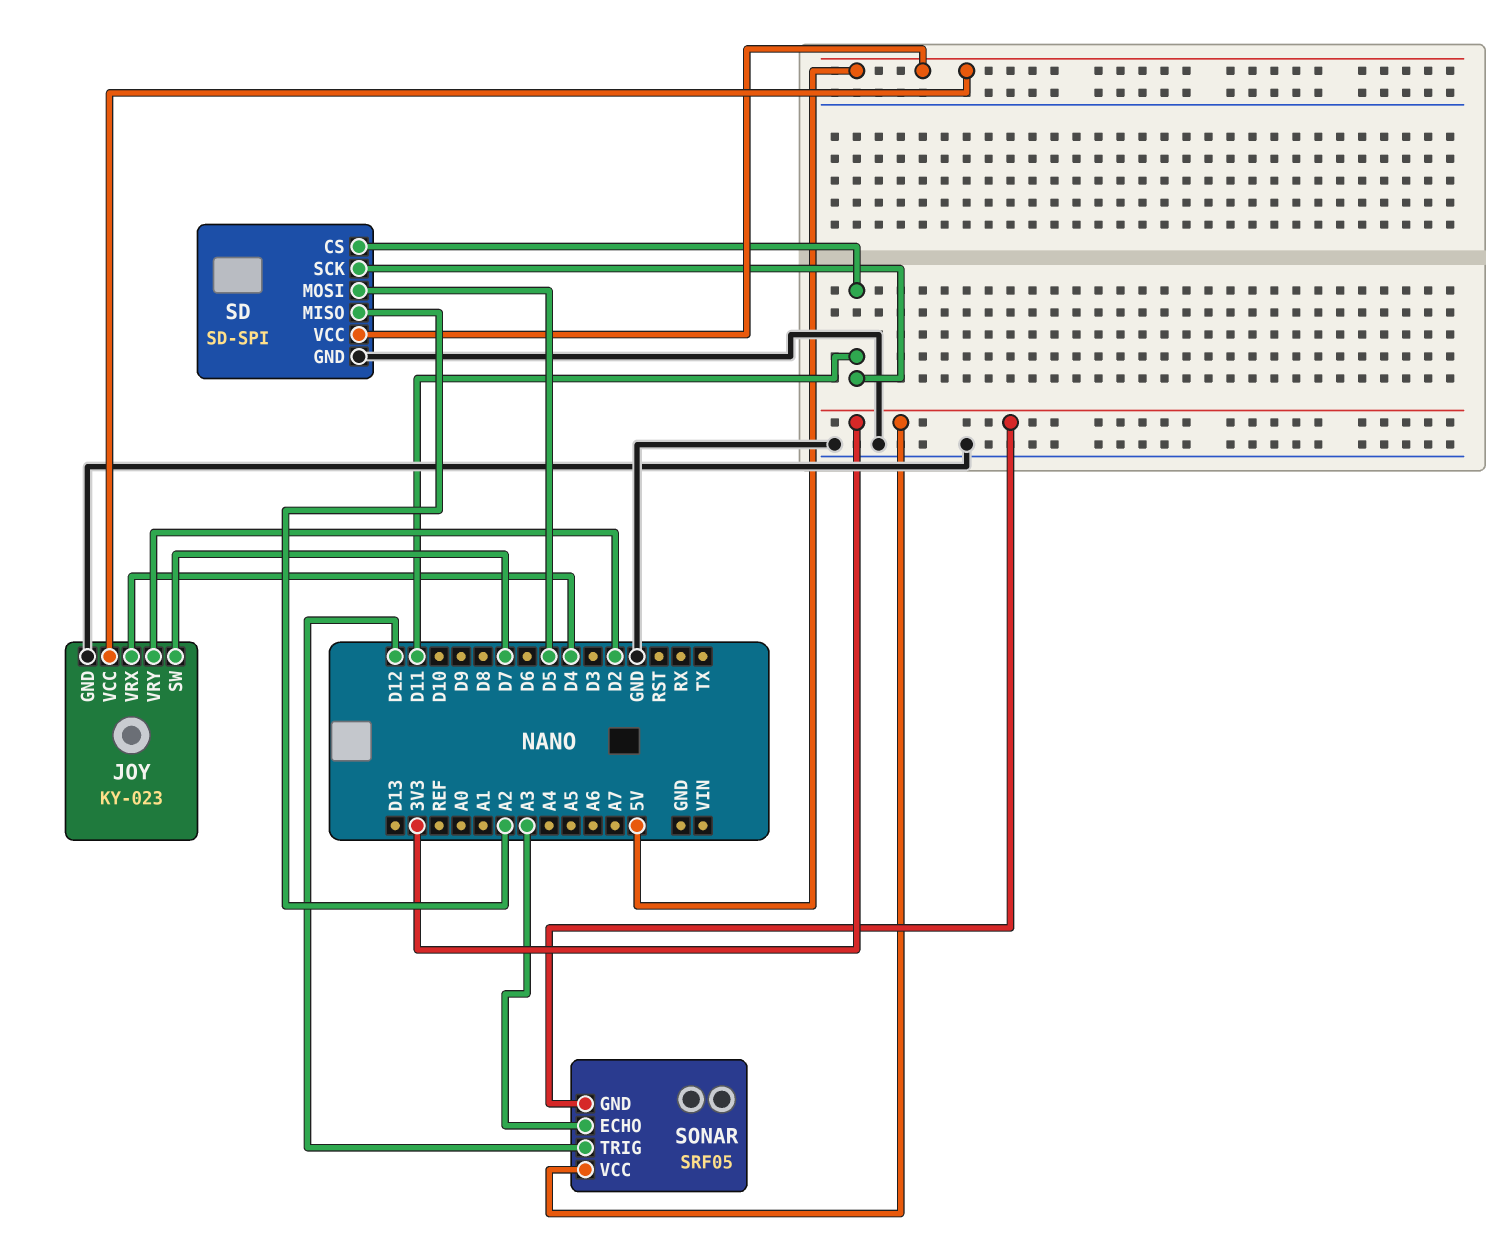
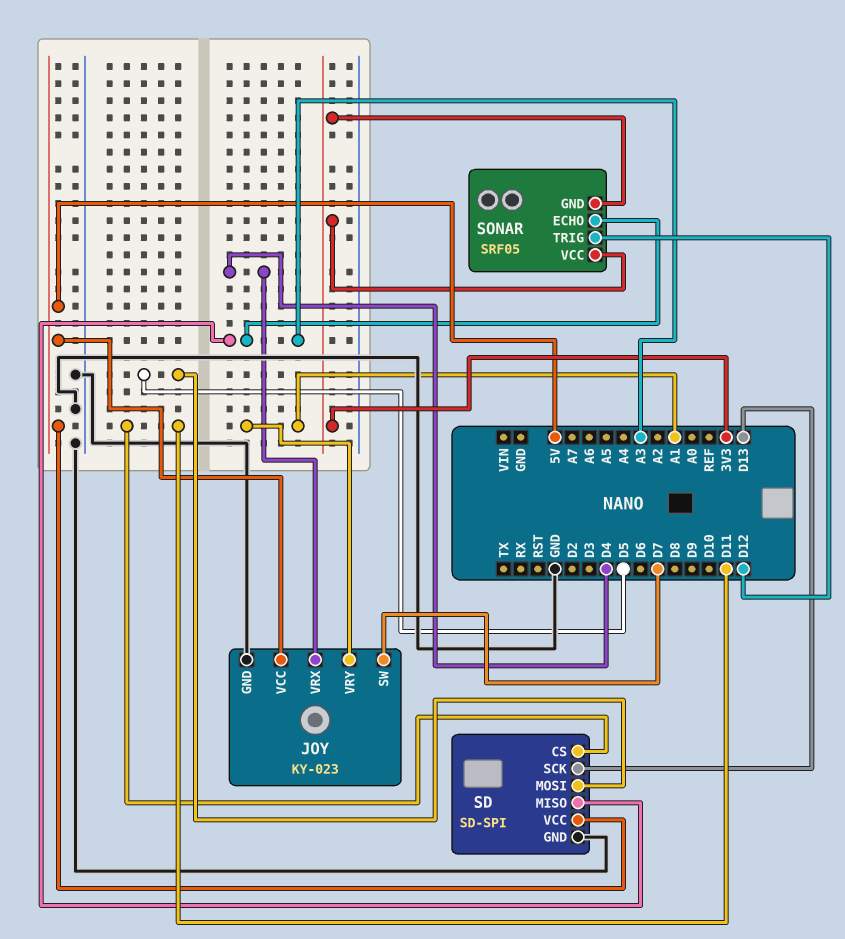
JOY pin VRY: D2 -> A1
SD pin MISO: A2 -> A3
SD pin SCK: D11 -> D13

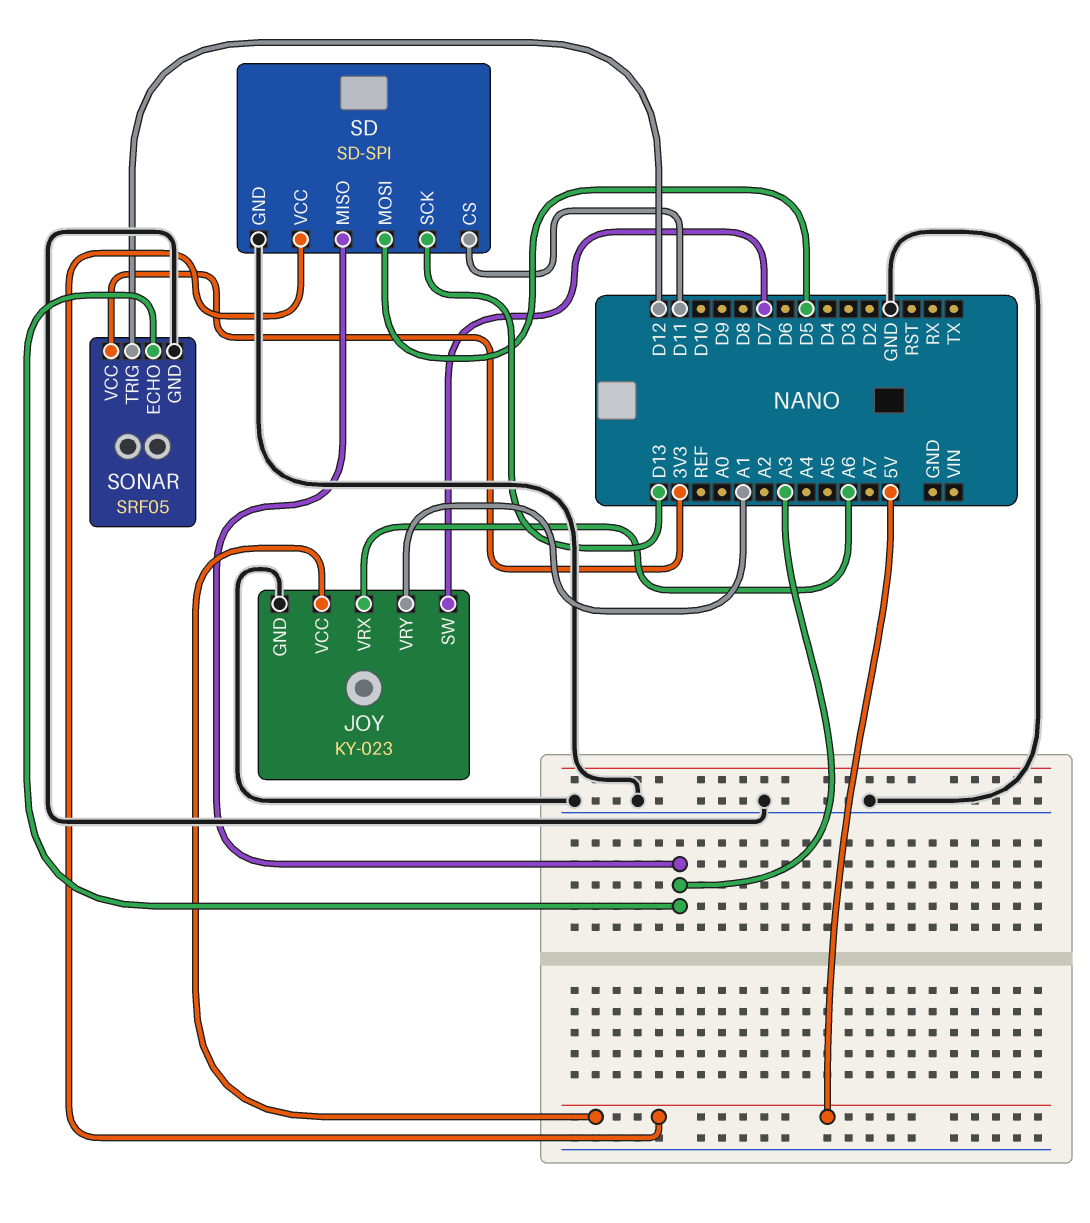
JOY pin VRX: D4 -> A6
SONAR pin GND: 3V3 -> GND

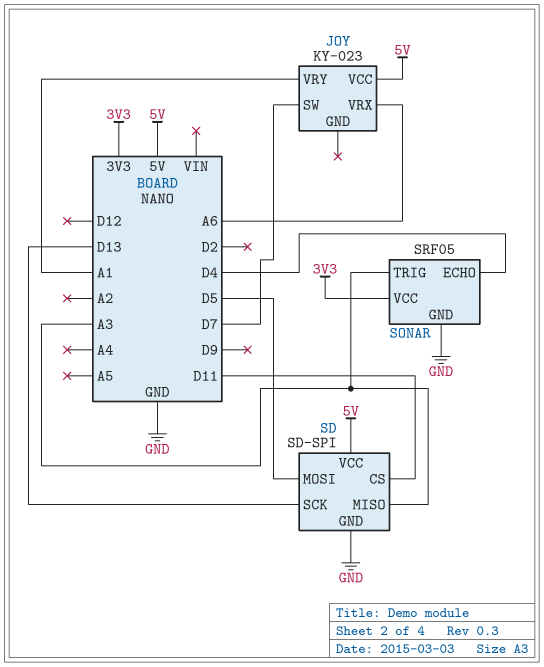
JOY pin GND: GND -> none
SONAR pin ECHO: A3 -> D4
SONAR pin TRIG: D12 -> A3

